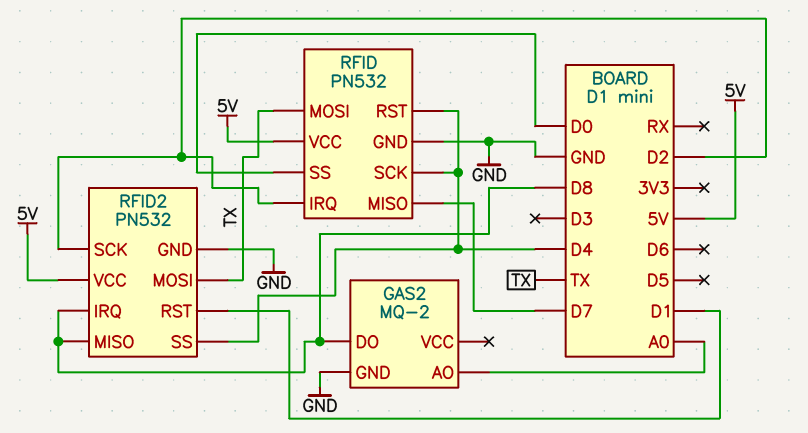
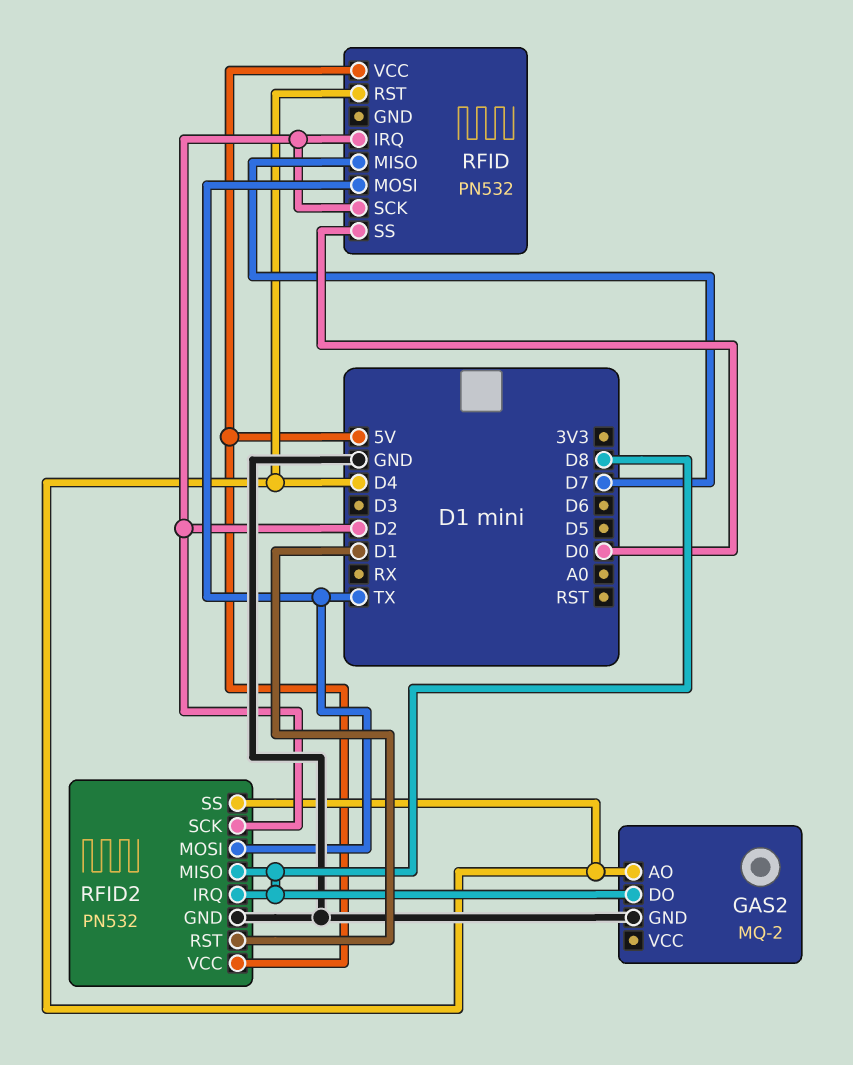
GAS2 pin AO: A0 -> D4
RFID pin GND: GND -> none
RFID pin SCK: D4 -> D2

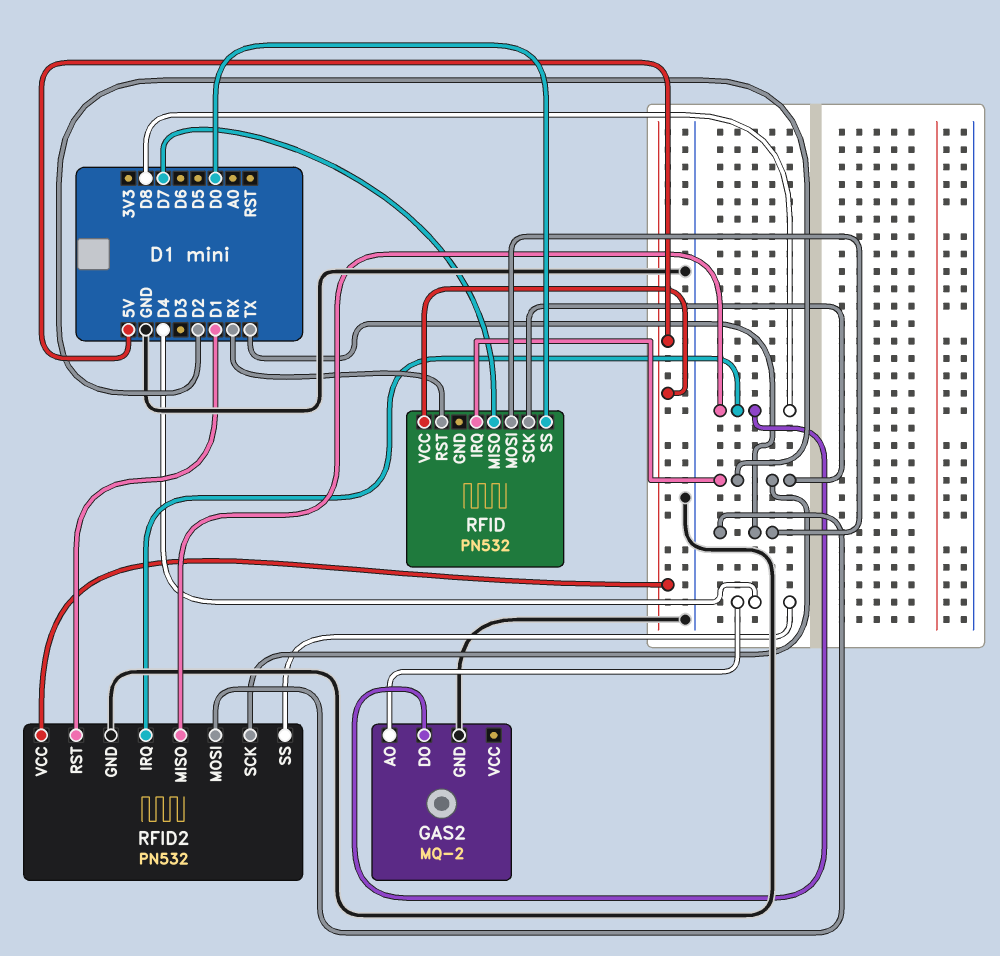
RFID pin RST: D4 -> RX

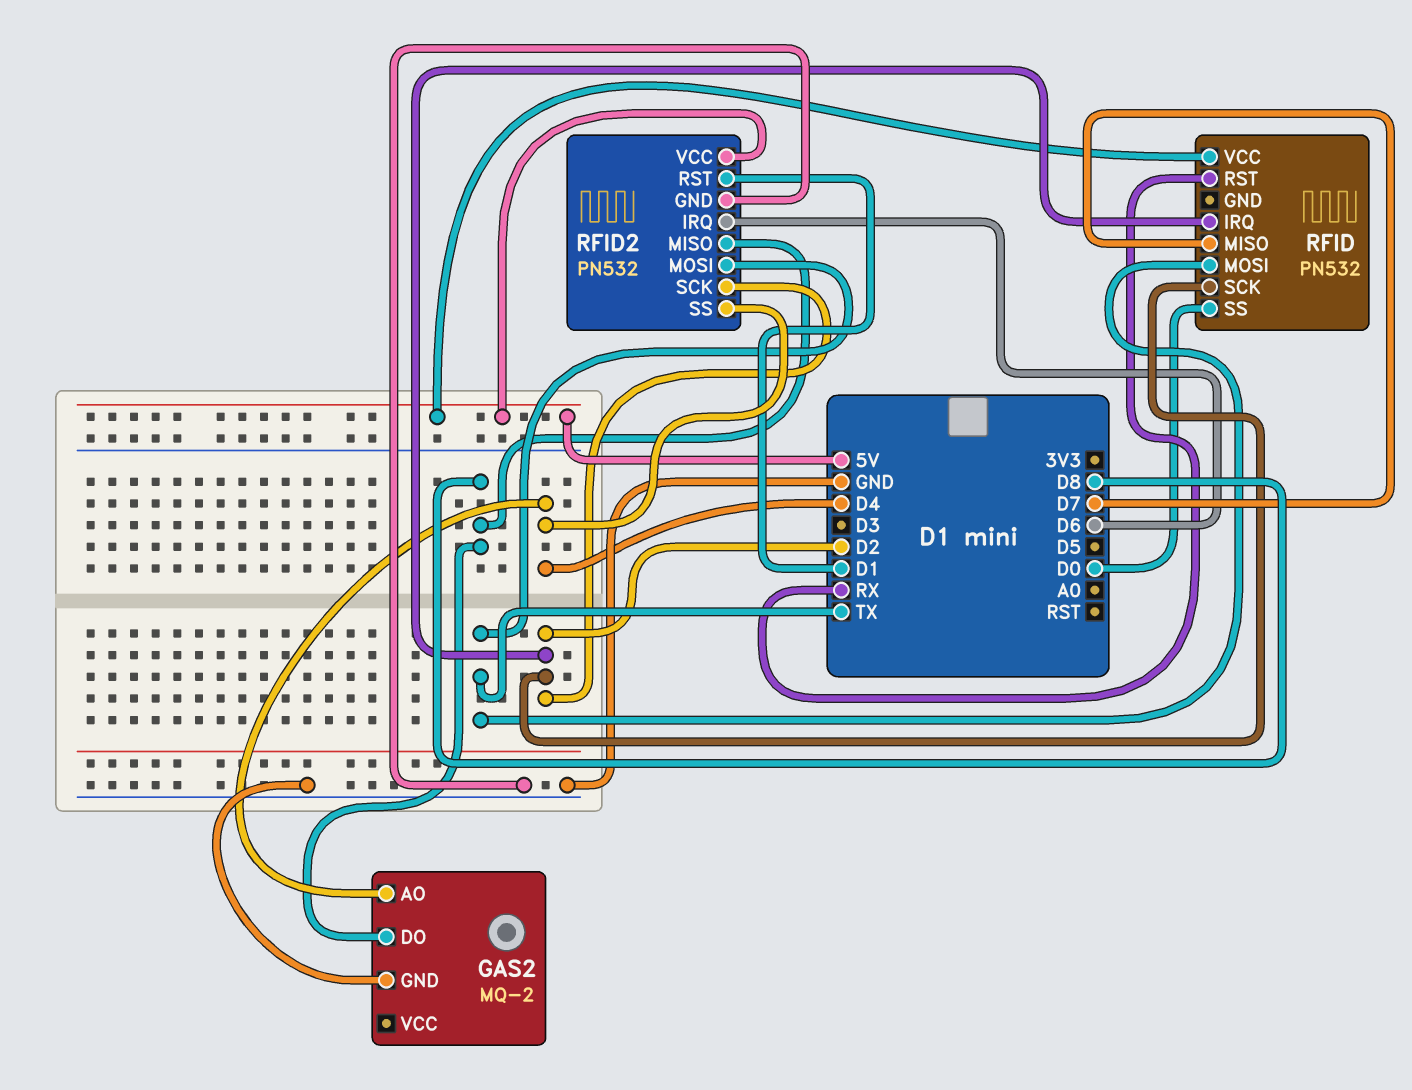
RFID2 pin IRQ: D8 -> D6

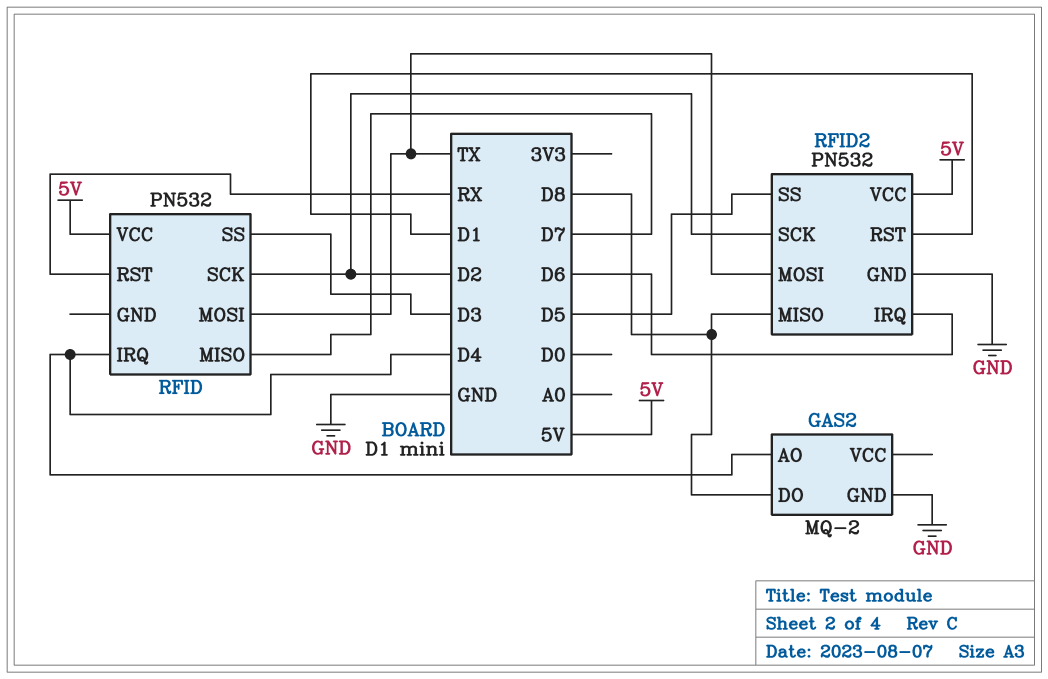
RFID pin IRQ: D2 -> D4
RFID pin SS: D0 -> D3
RFID2 pin SS: D4 -> D5

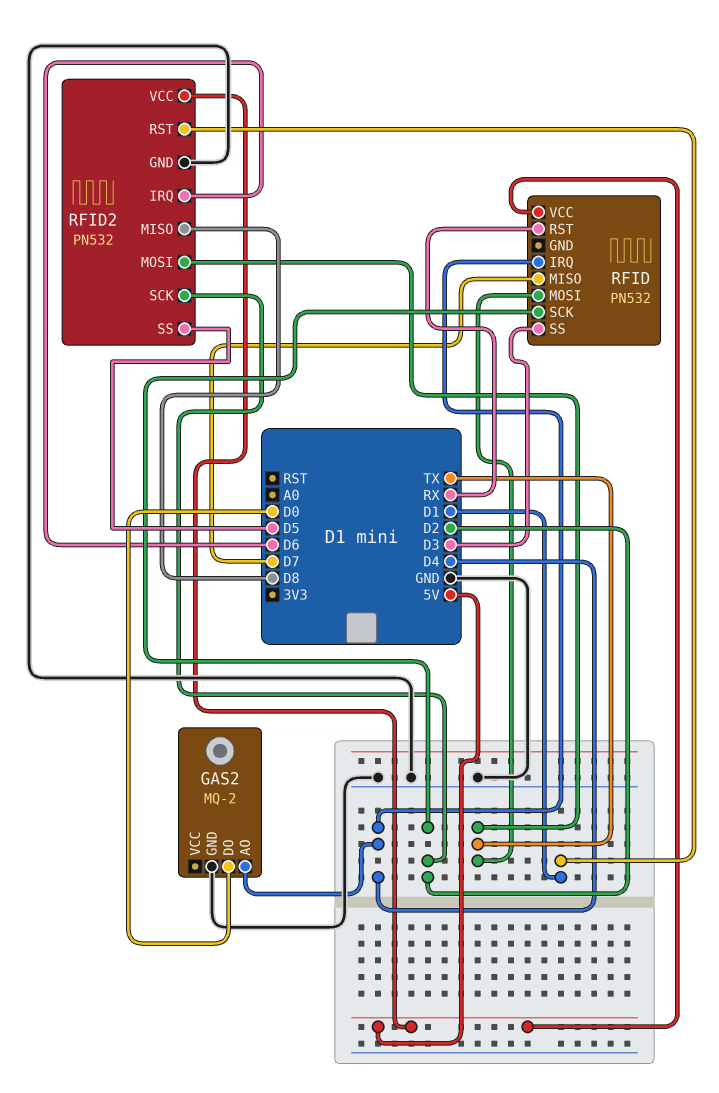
GAS2 pin DO: D8 -> D0

